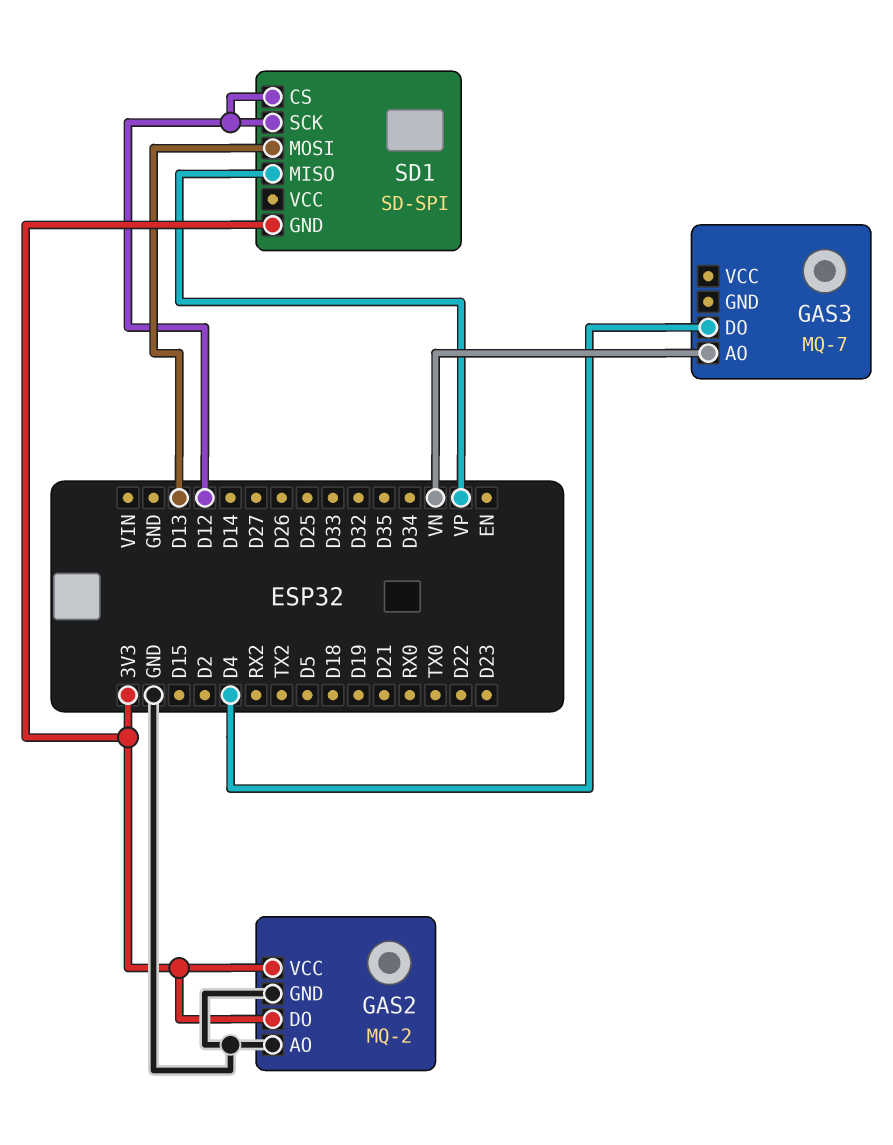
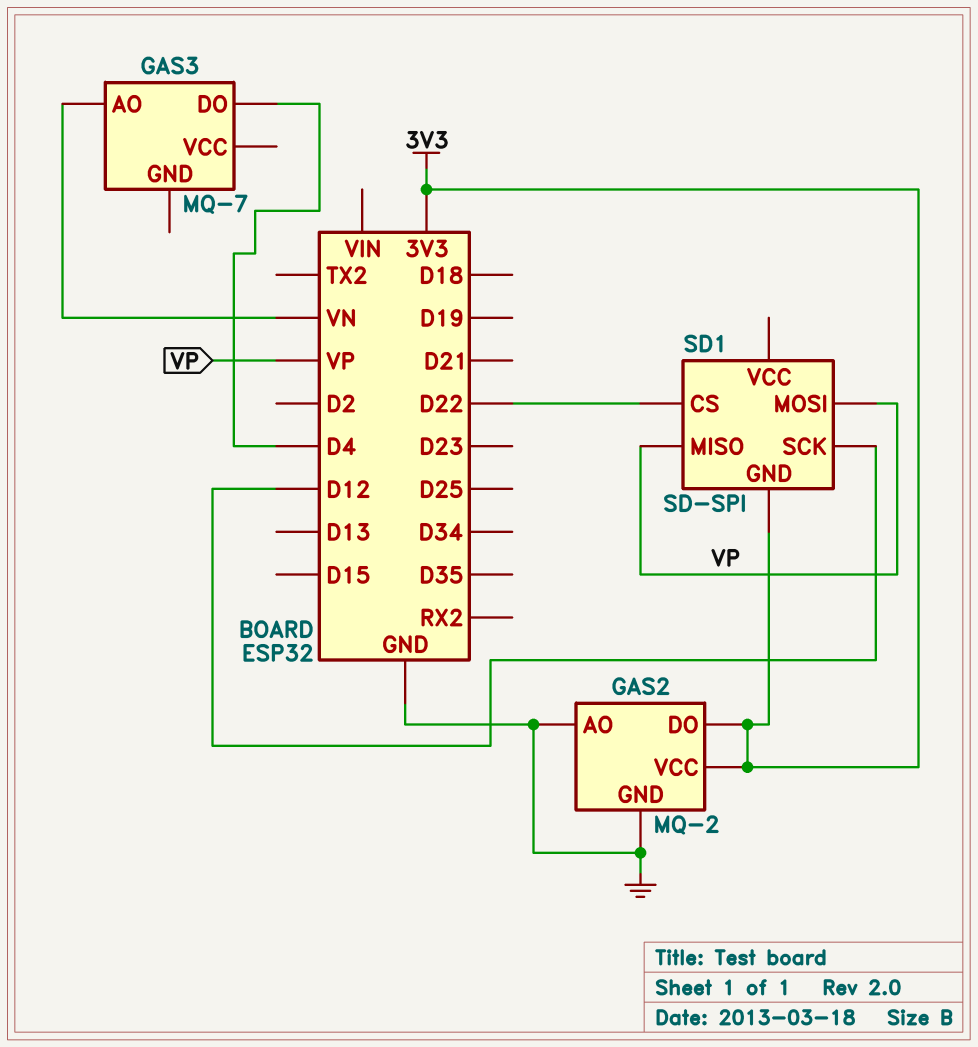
SD1 pin CS: D12 -> D22
SD1 pin MOSI: D13 -> VP

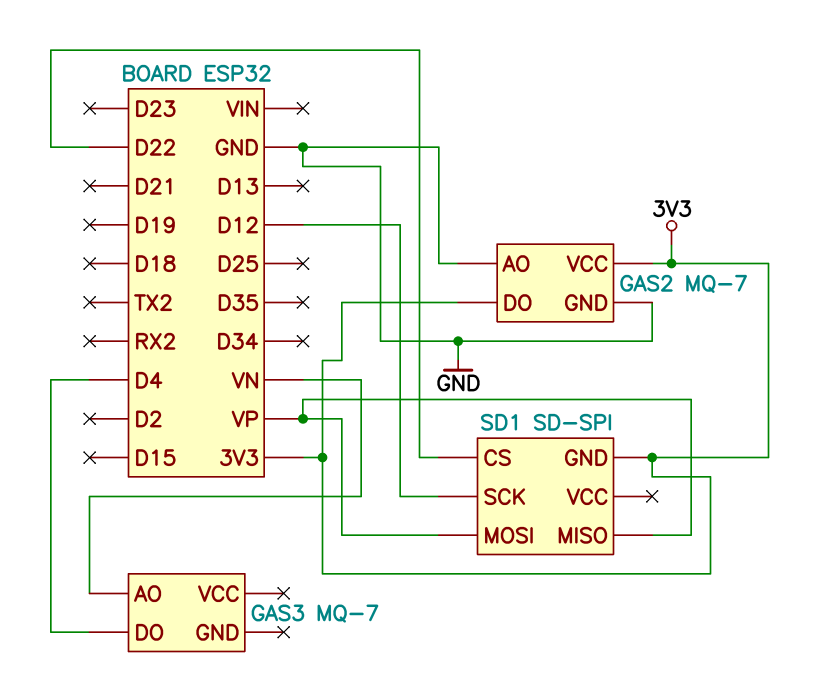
GAS2: MQ-2 -> MQ-7

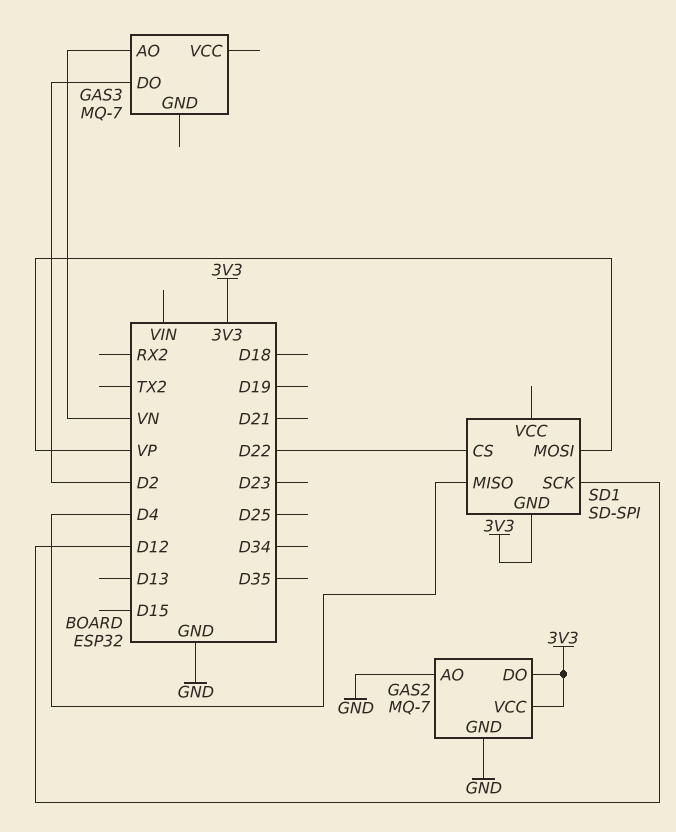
GAS3 pin DO: D4 -> D2
SD1 pin MISO: VP -> D4

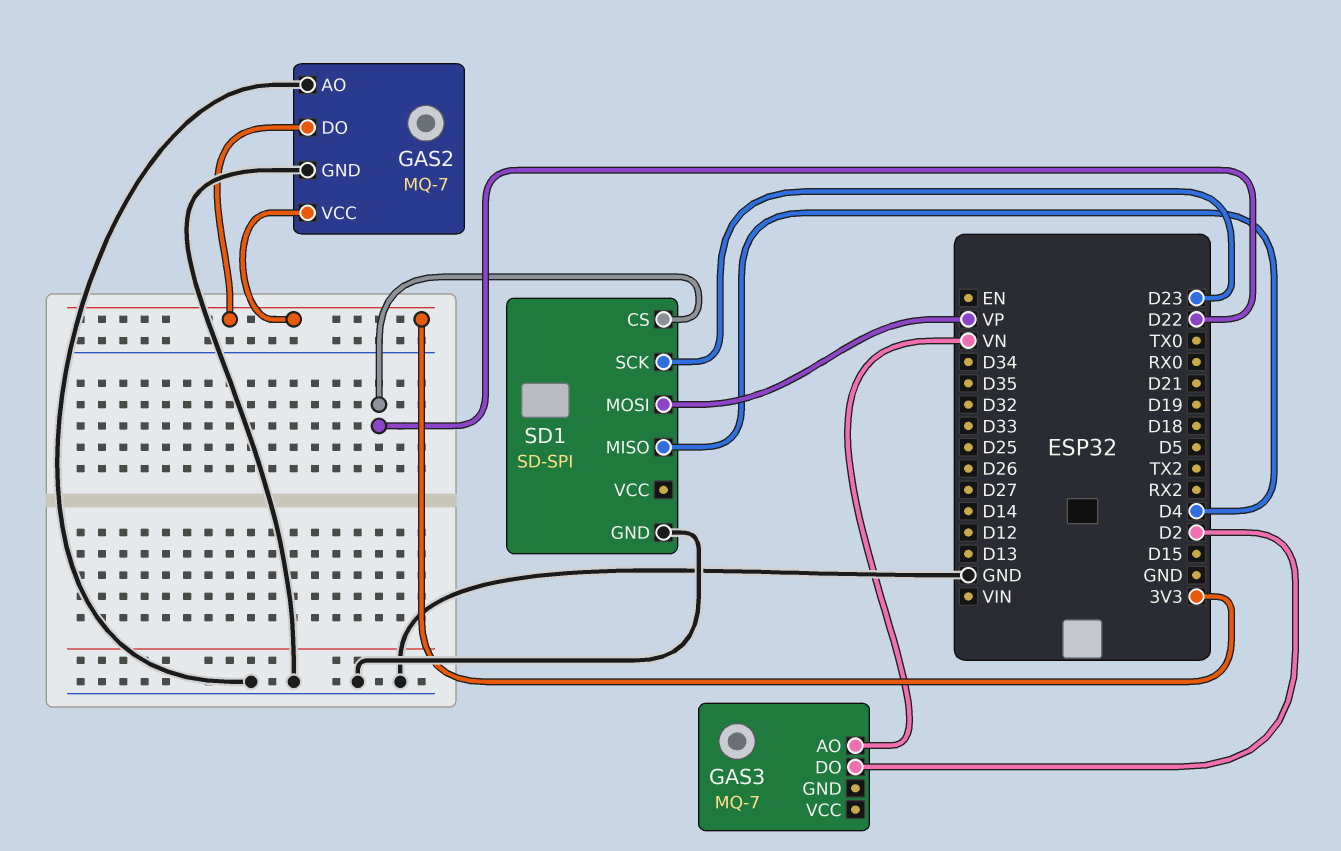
SD1 pin GND: 3V3 -> GND
SD1 pin SCK: D12 -> D23

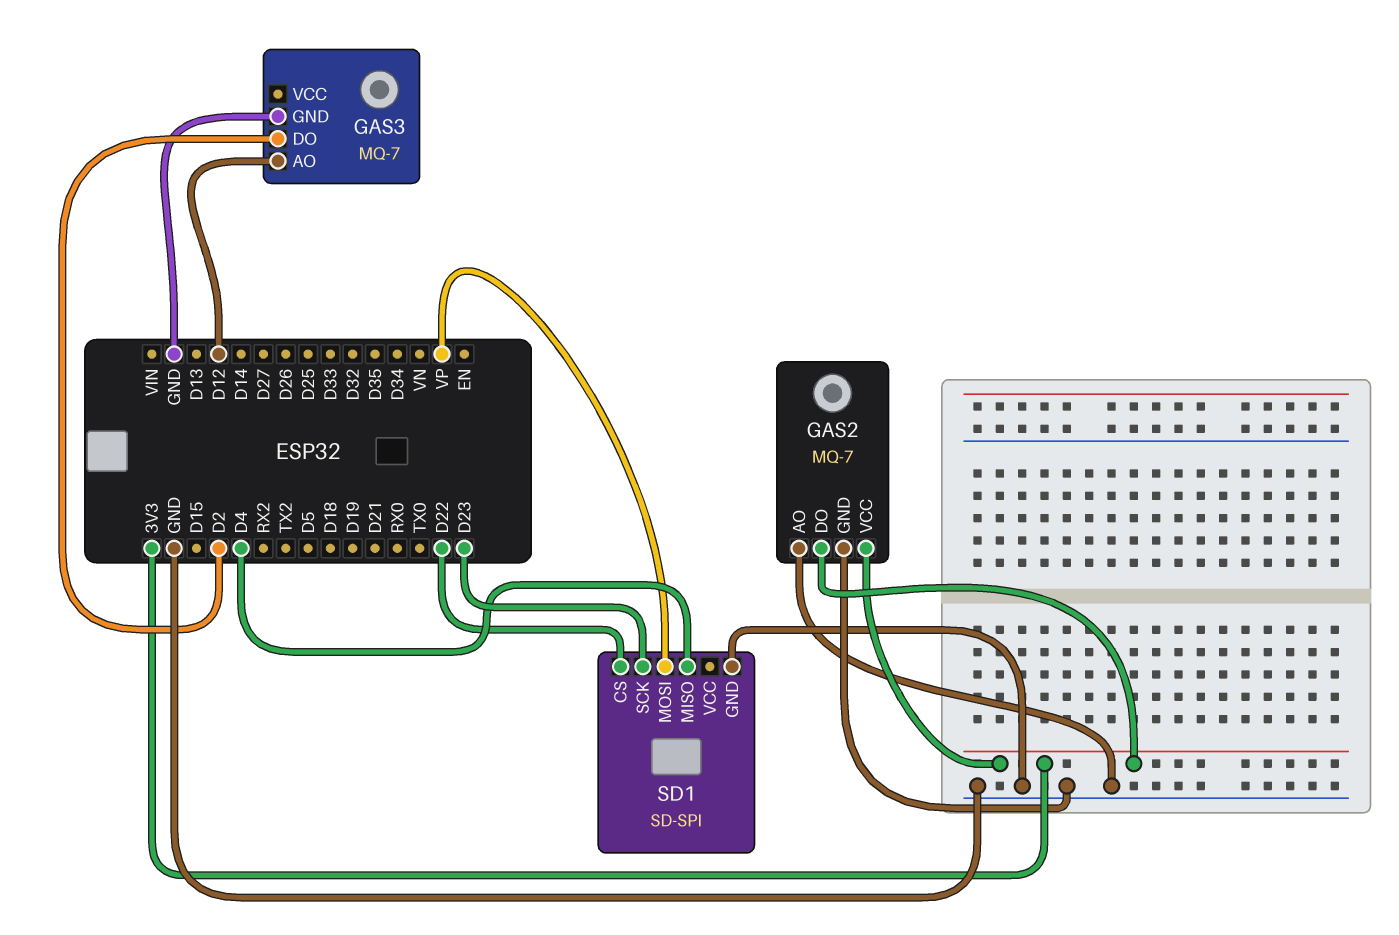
GAS3 pin AO: VN -> D12
GAS3 pin GND: none -> GND

